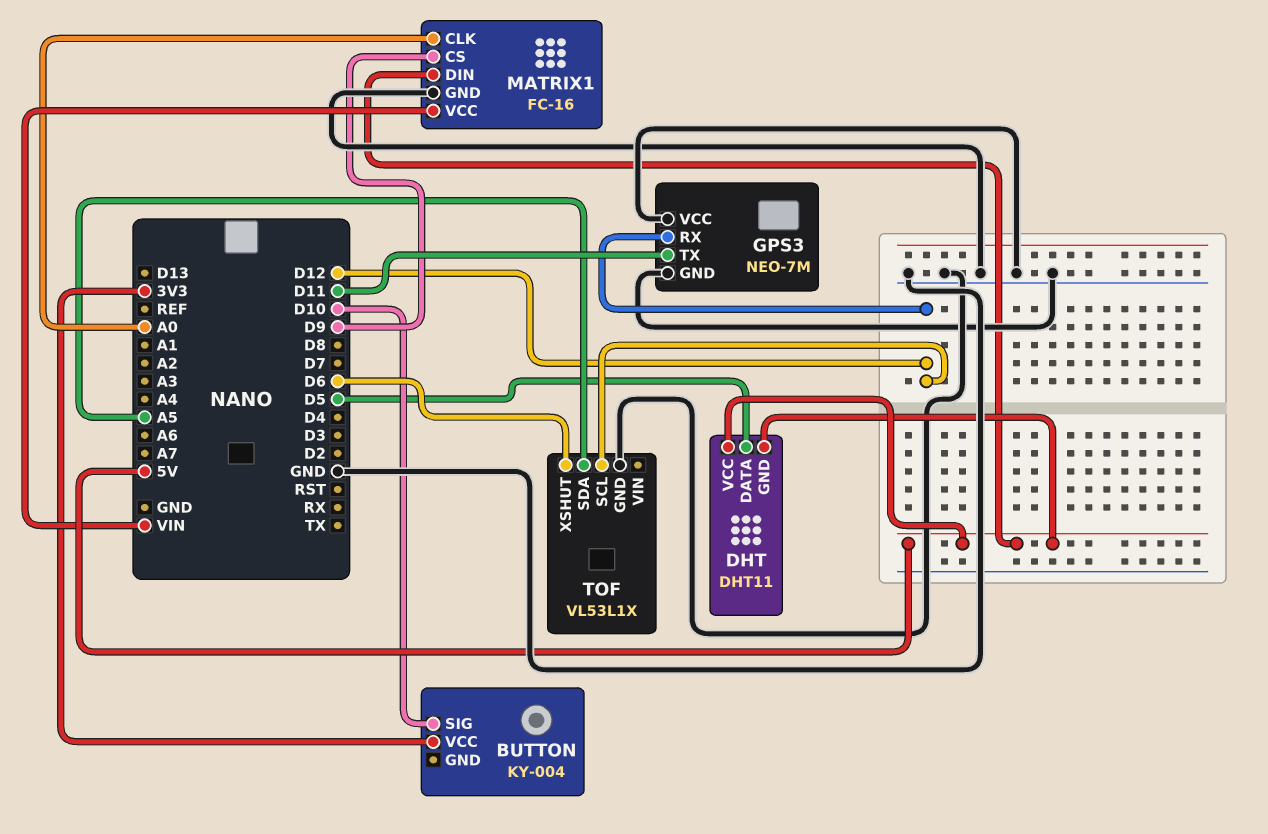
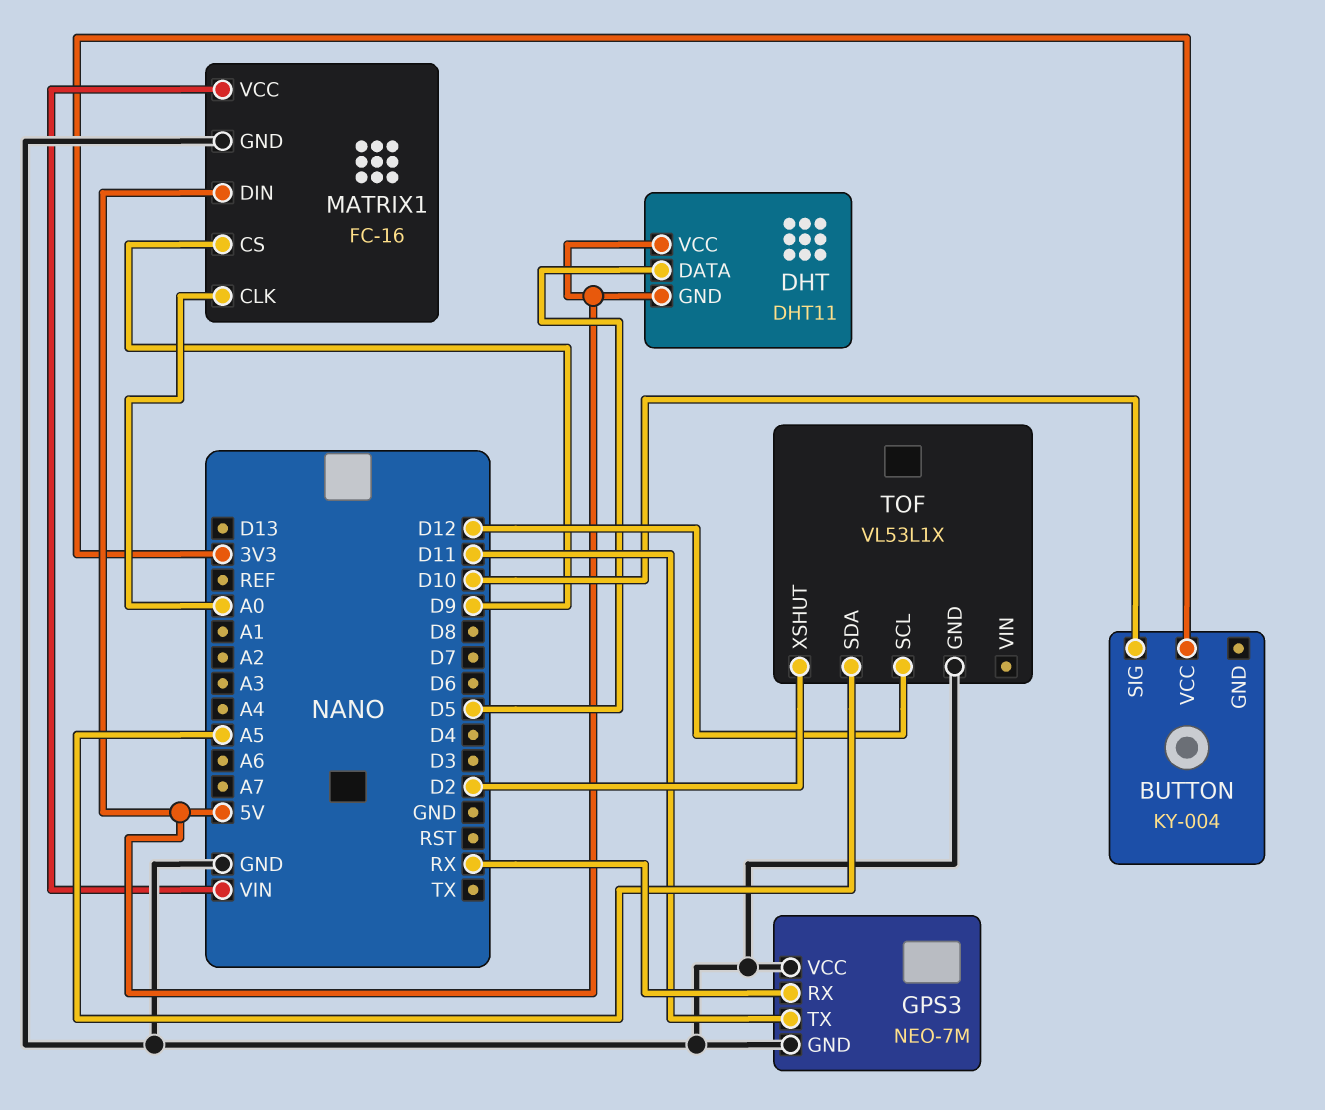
GPS3 pin RX: D12 -> RX
TOF pin XSHUT: D6 -> D2

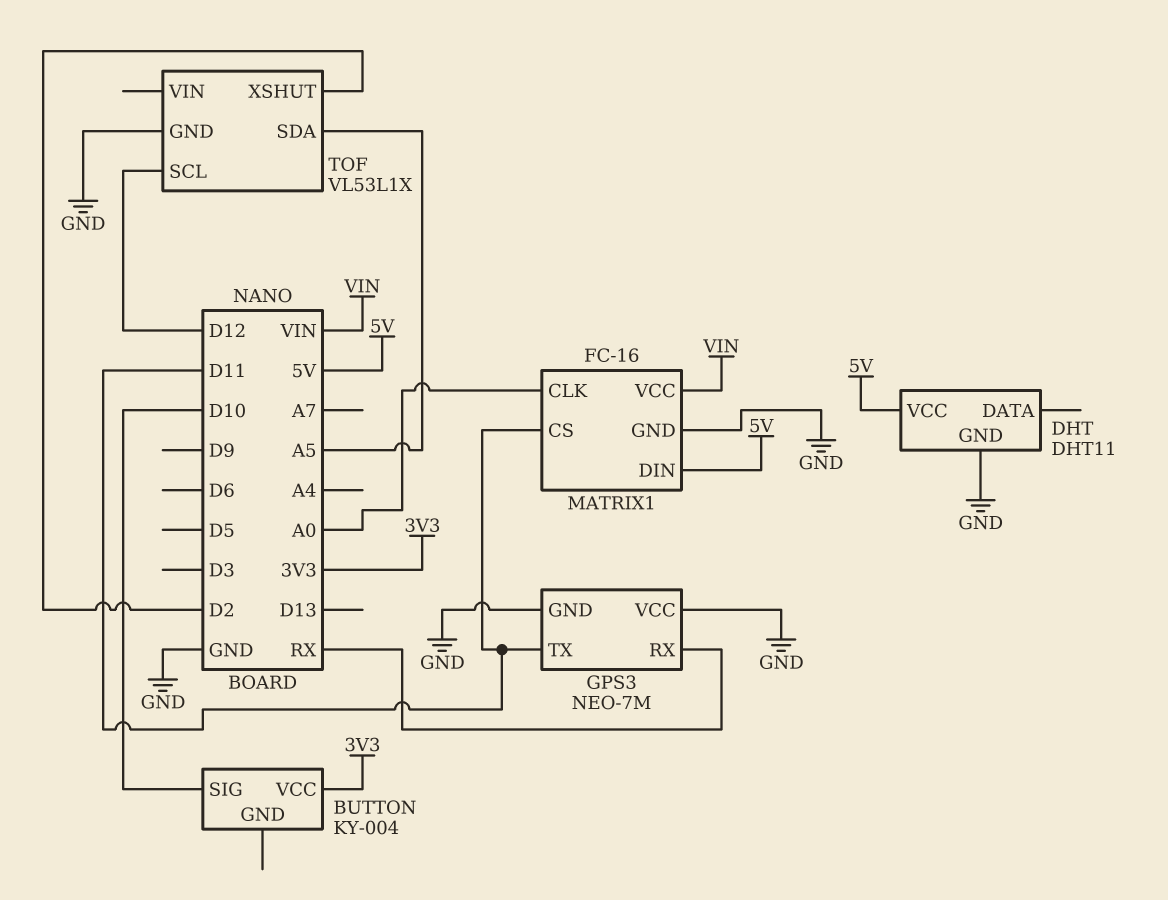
DHT pin DATA: D5 -> none
DHT pin GND: 5V -> GND
MATRIX1 pin CS: D9 -> D11

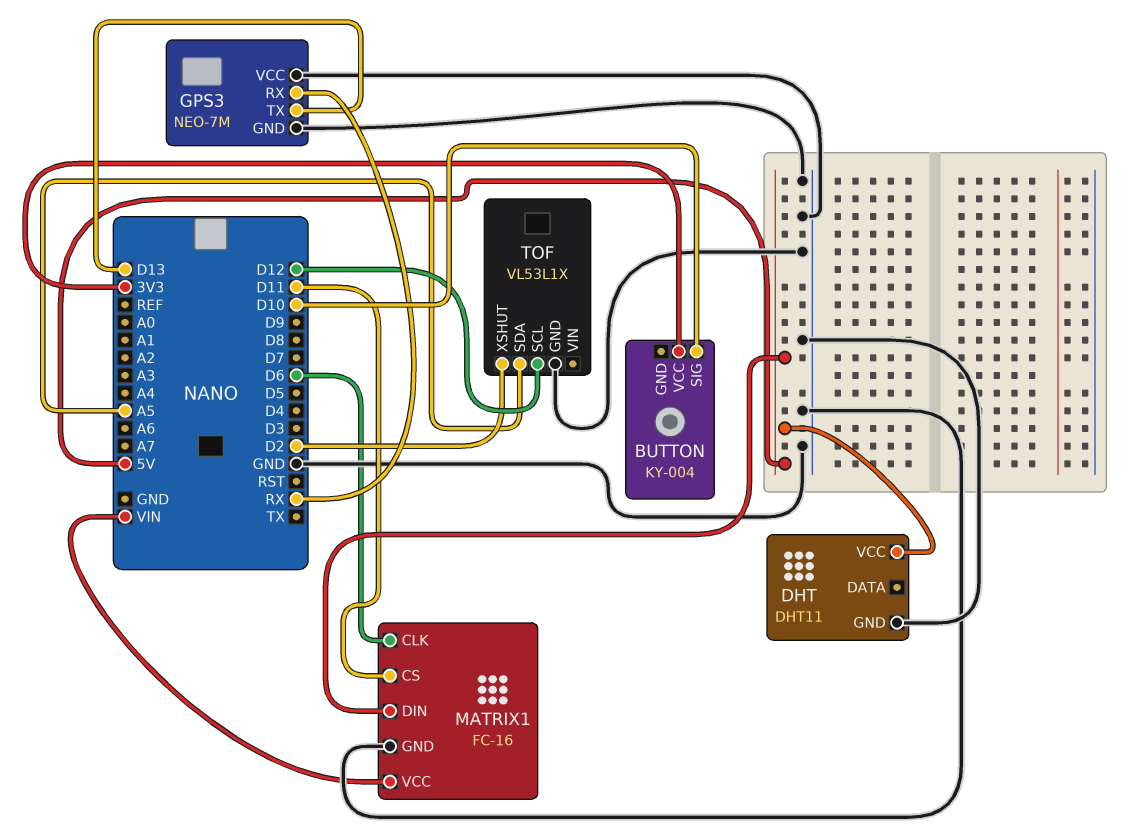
GPS3 pin TX: D11 -> D13
MATRIX1 pin CLK: A0 -> D6

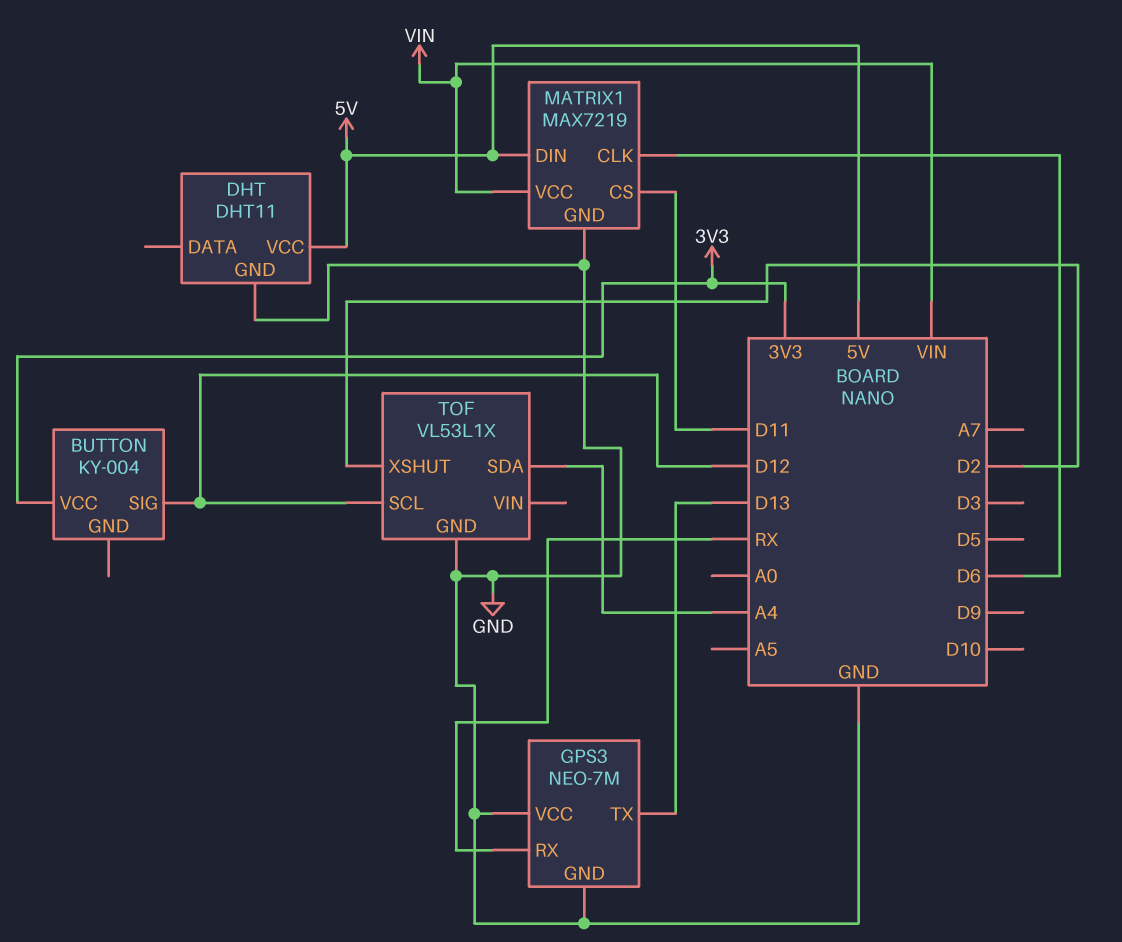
BUTTON pin SIG: D10 -> D12
MATRIX1: FC-16 -> MAX7219
TOF pin SDA: A5 -> A4

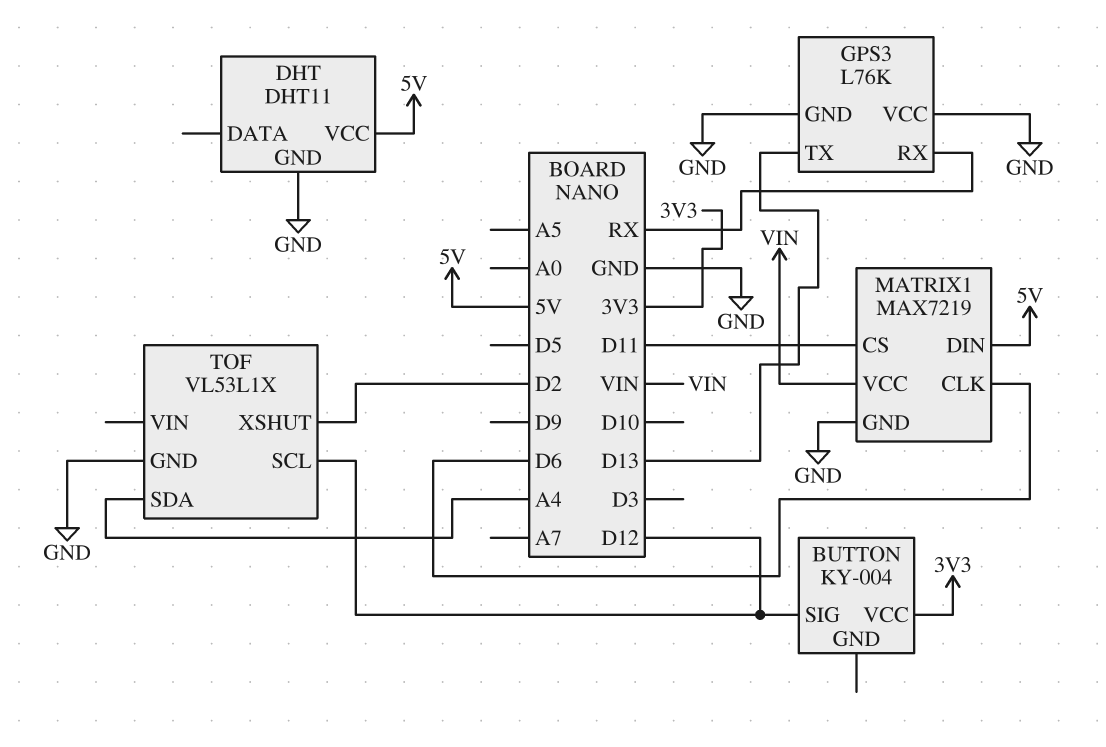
GPS3: NEO-7M -> L76K

